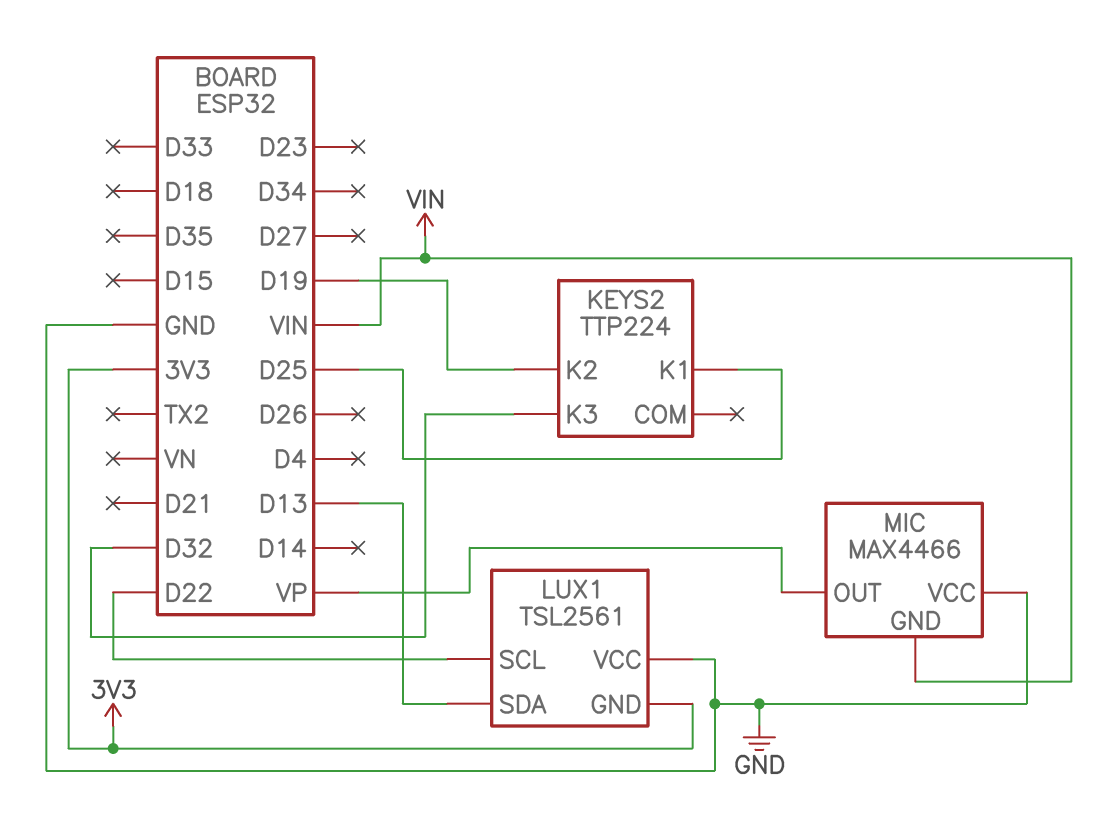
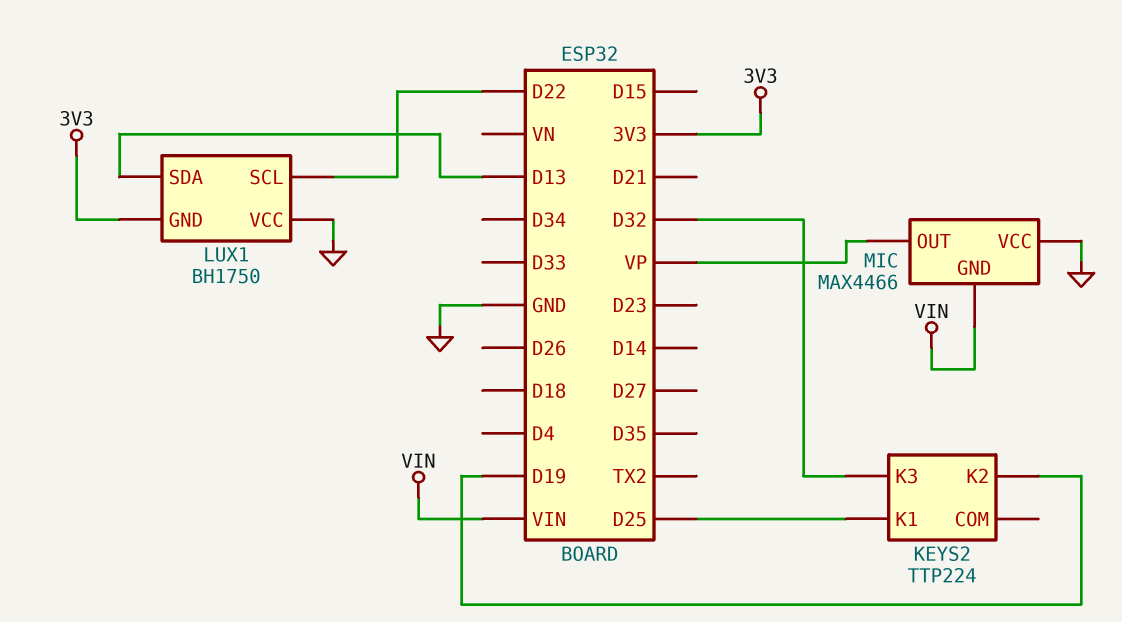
LUX1: TSL2561 -> BH1750

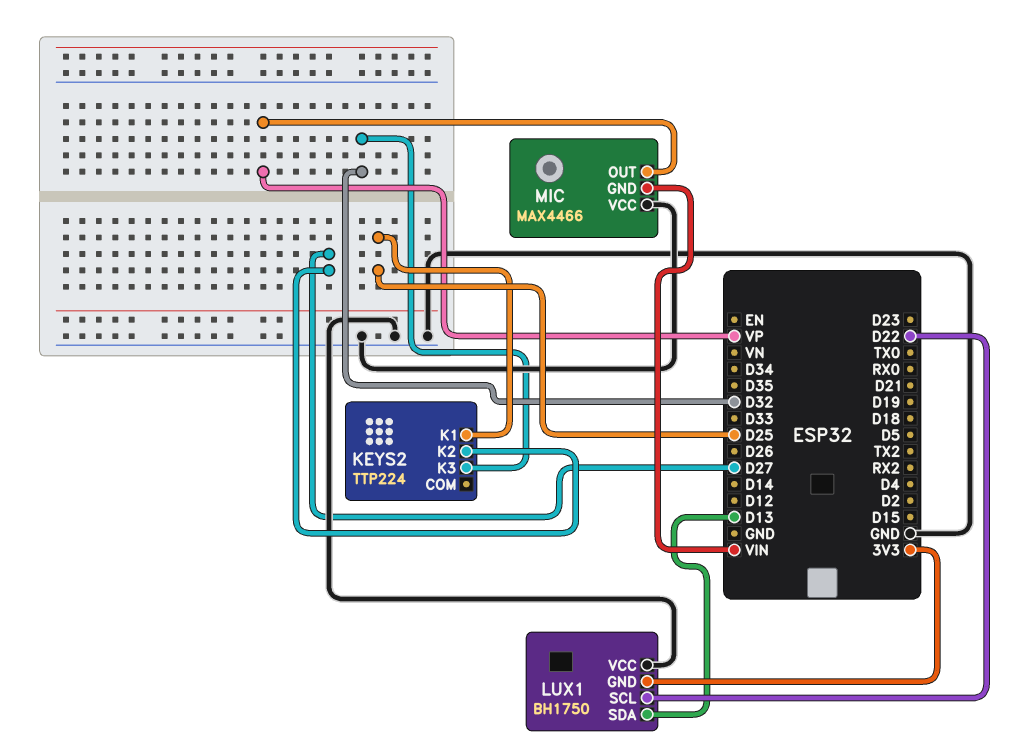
KEYS2 pin K2: D19 -> D27

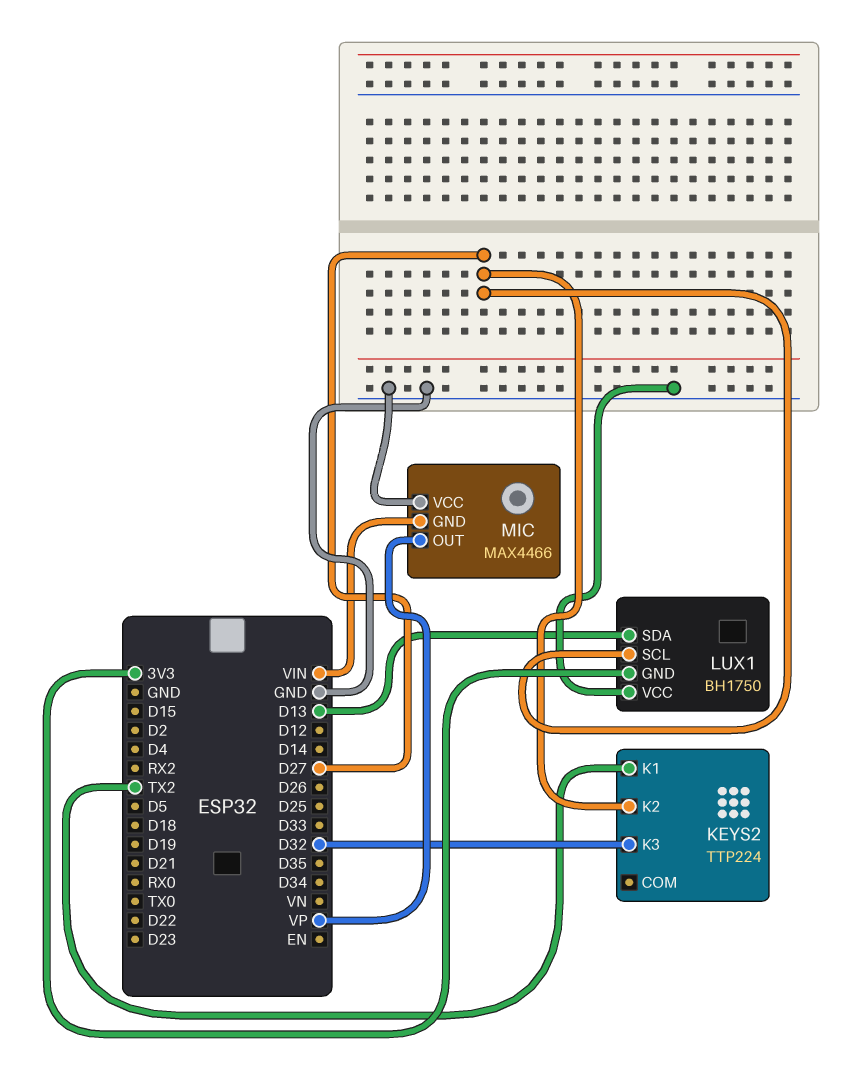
KEYS2 pin K1: D25 -> TX2
LUX1 pin SCL: D22 -> D27

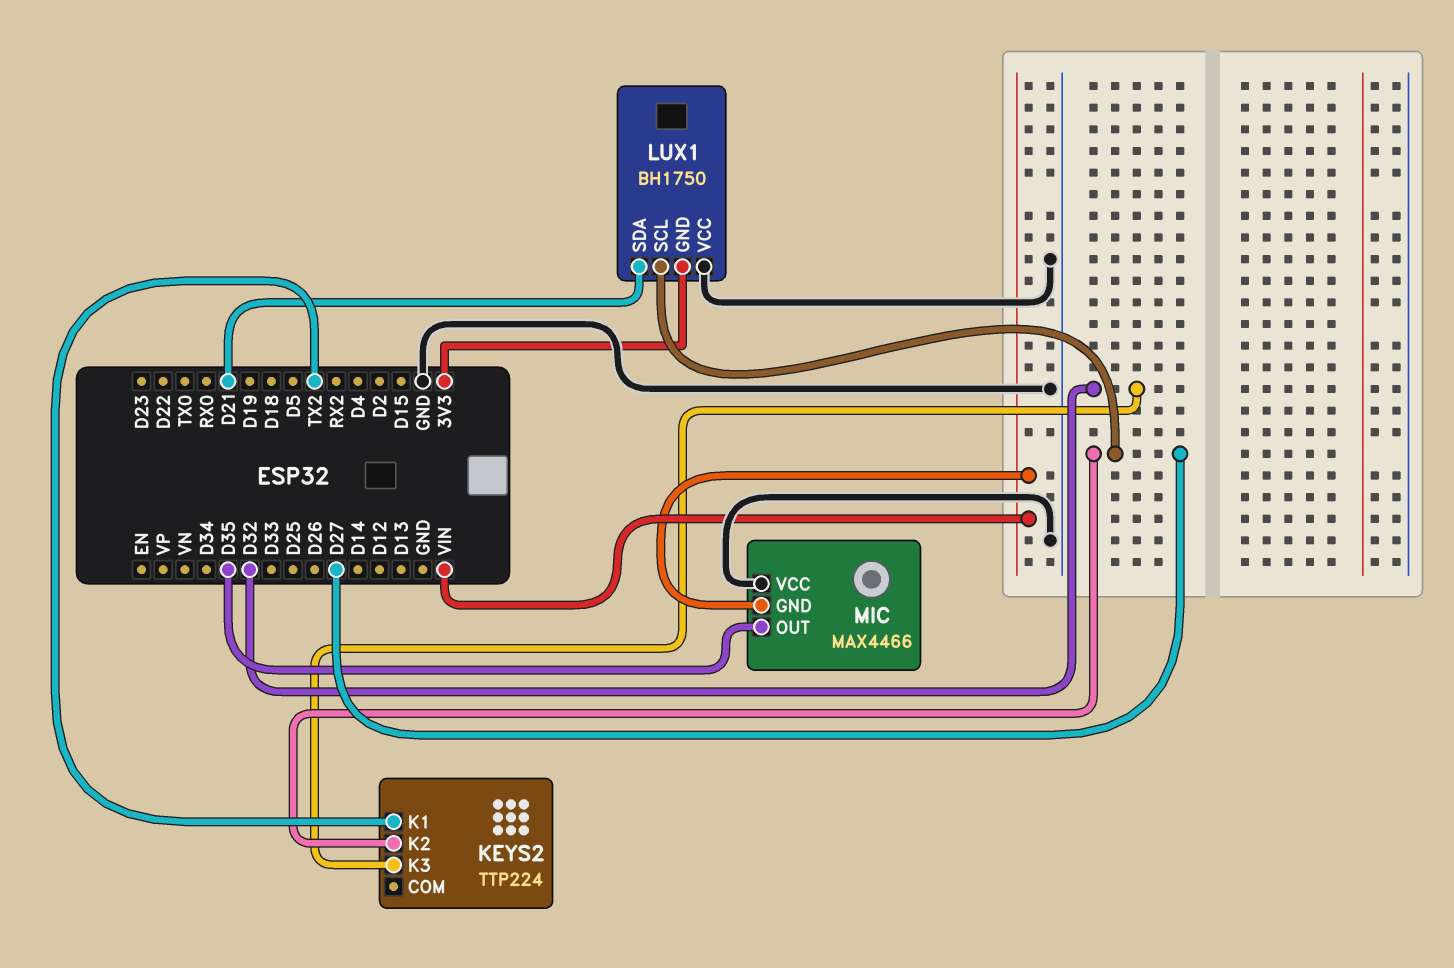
LUX1 pin SDA: D13 -> D21
MIC pin OUT: VP -> D35

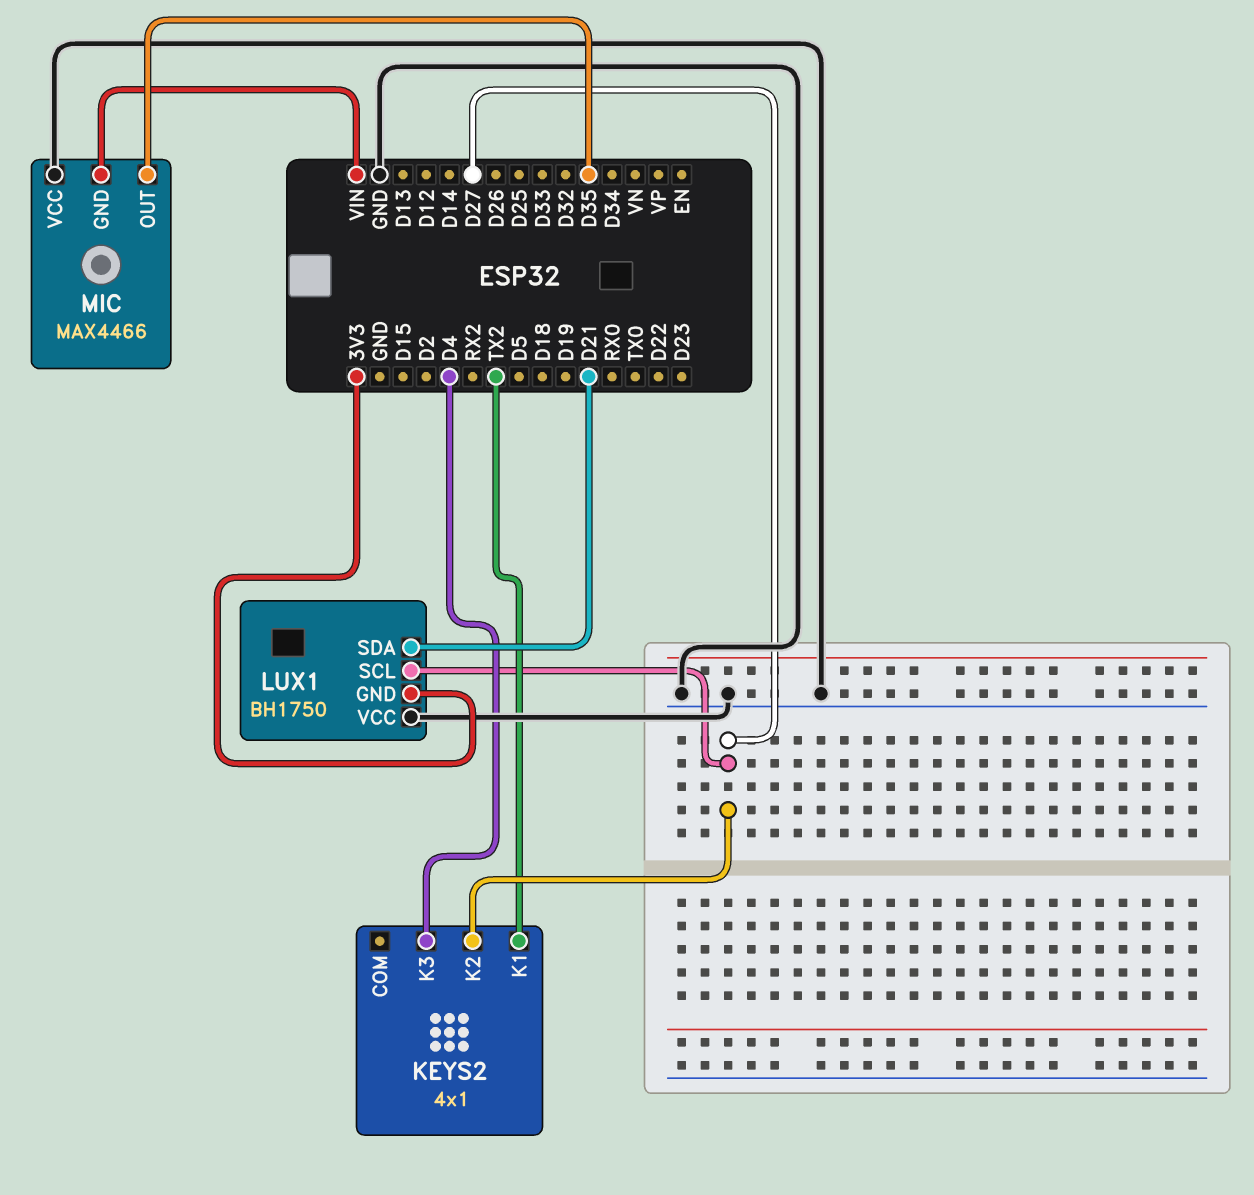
KEYS2: TTP224 -> 4x1
KEYS2 pin K3: D32 -> D4

